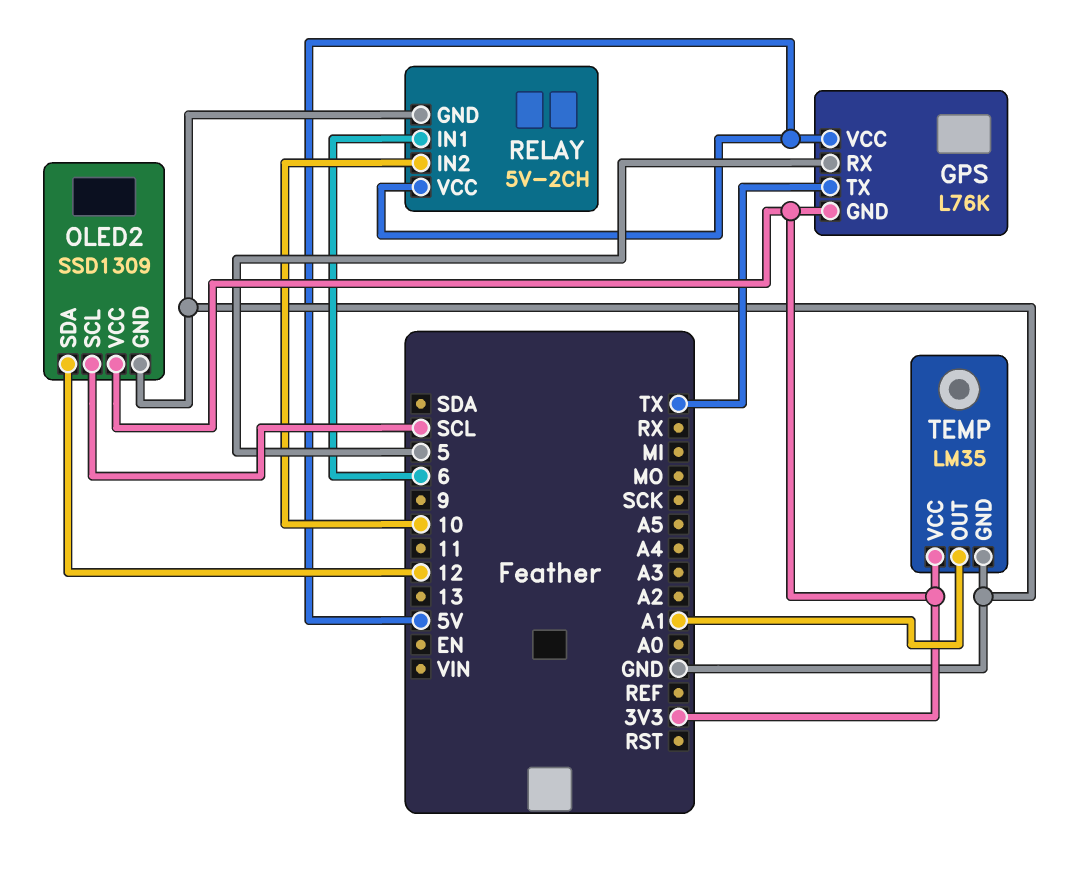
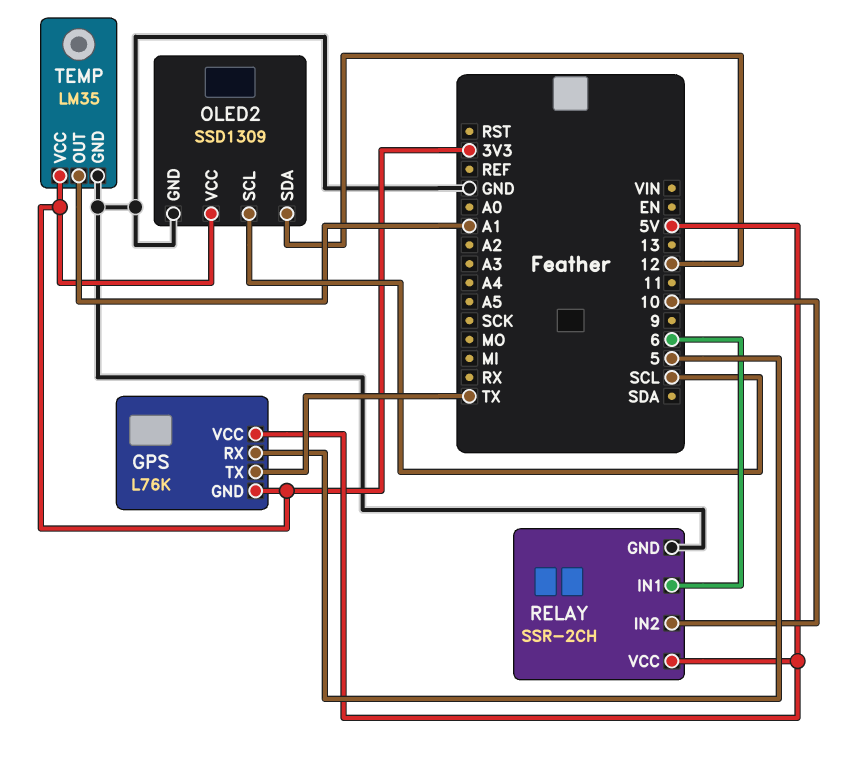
RELAY: 5V-2CH -> SSR-2CH

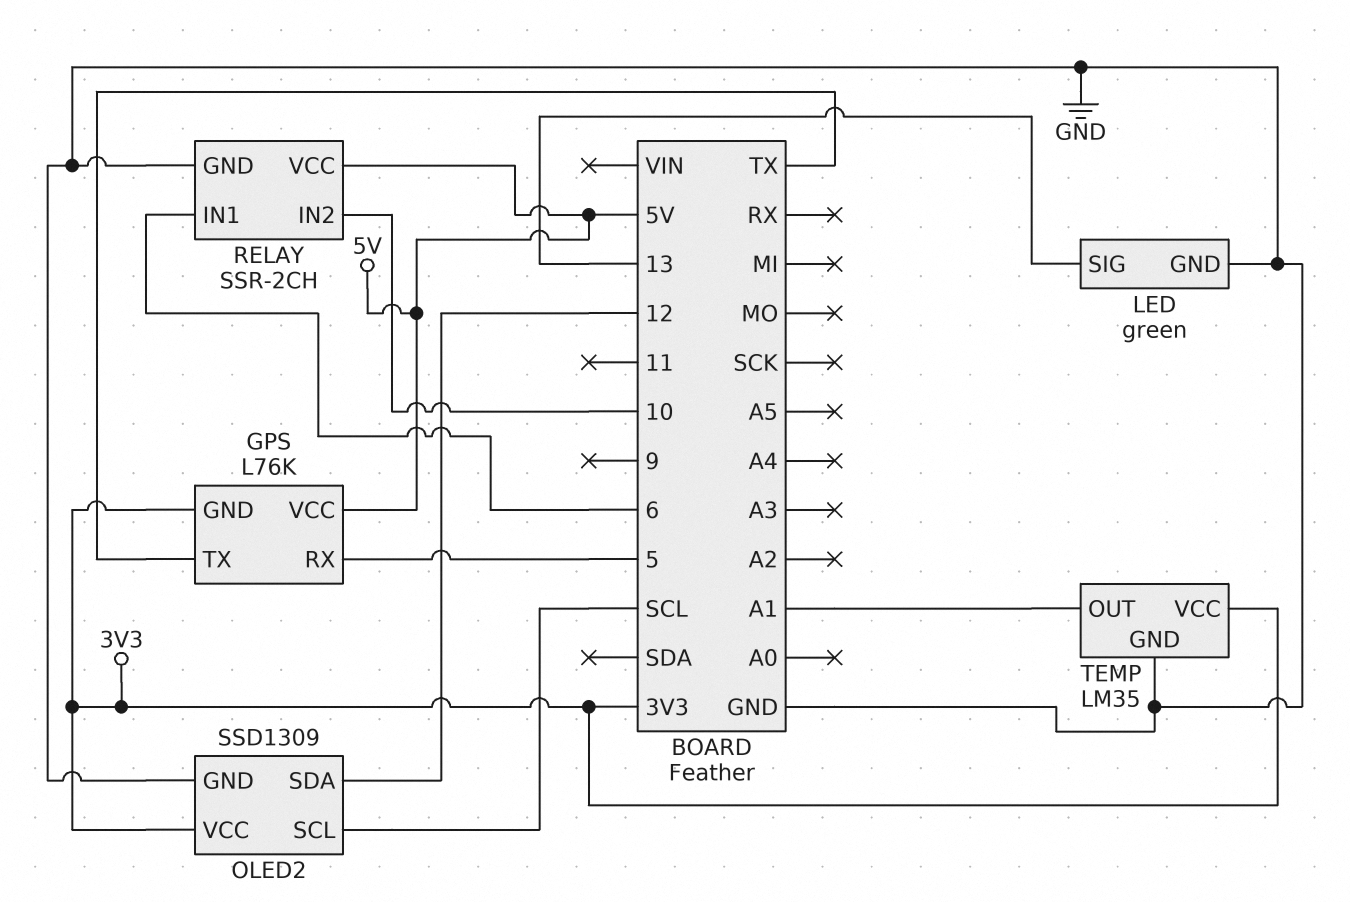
LED: none -> green
LED pin GND: none -> GND
LED pin SIG: none -> 13

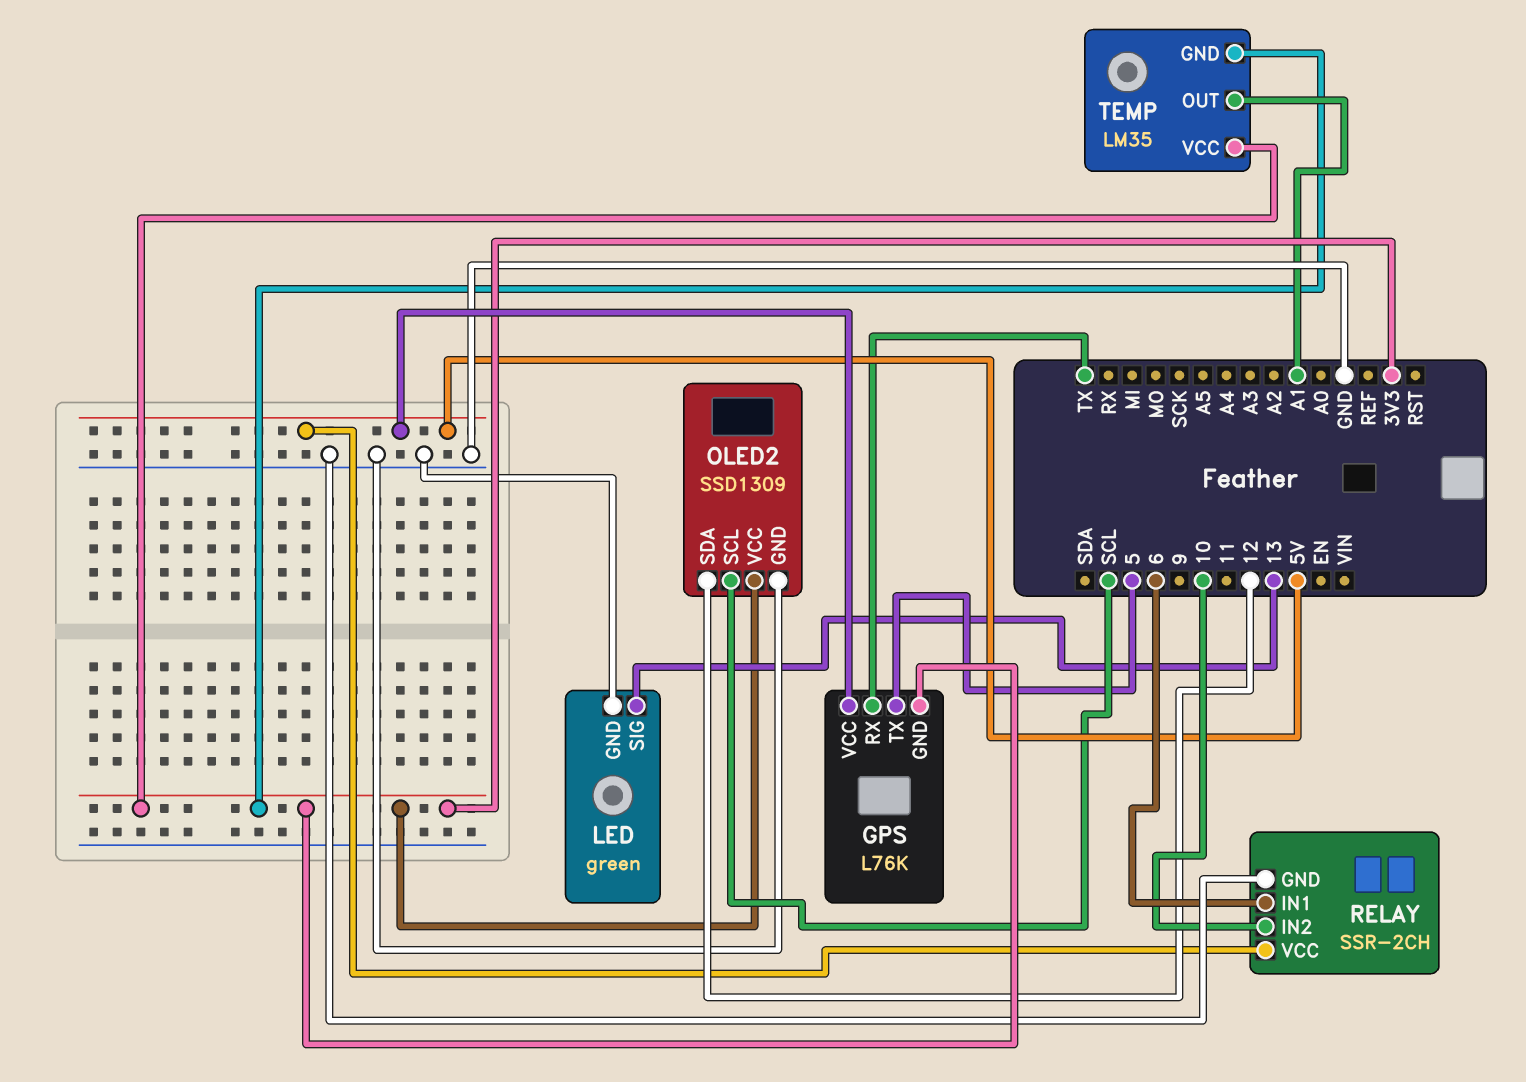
GPS pin RX: 5 -> TX
GPS pin TX: TX -> 5
TEMP pin GND: GND -> 3V3

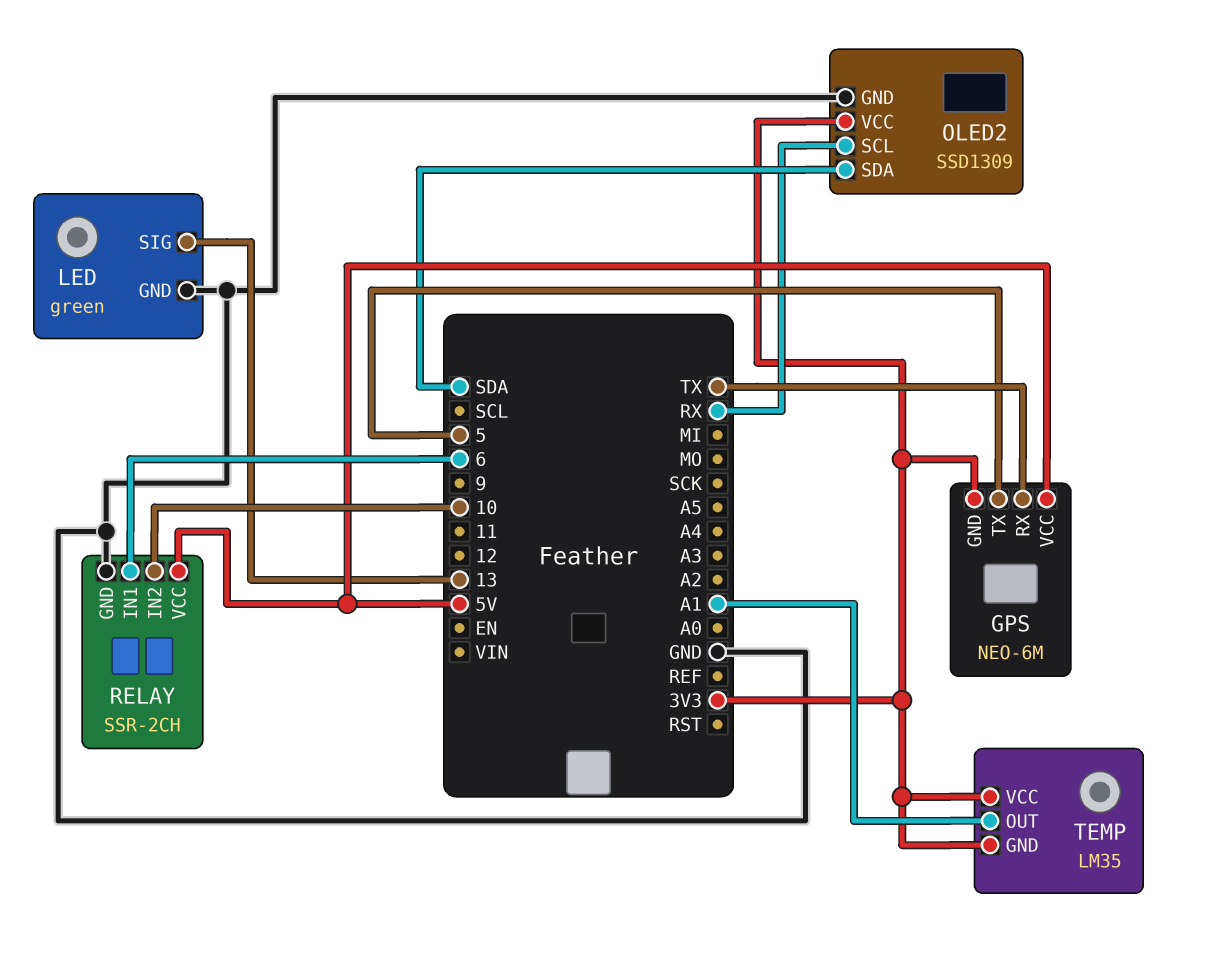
GPS: L76K -> NEO-6M
OLED2 pin SCL: SCL -> RX
OLED2 pin SDA: 12 -> SDA

